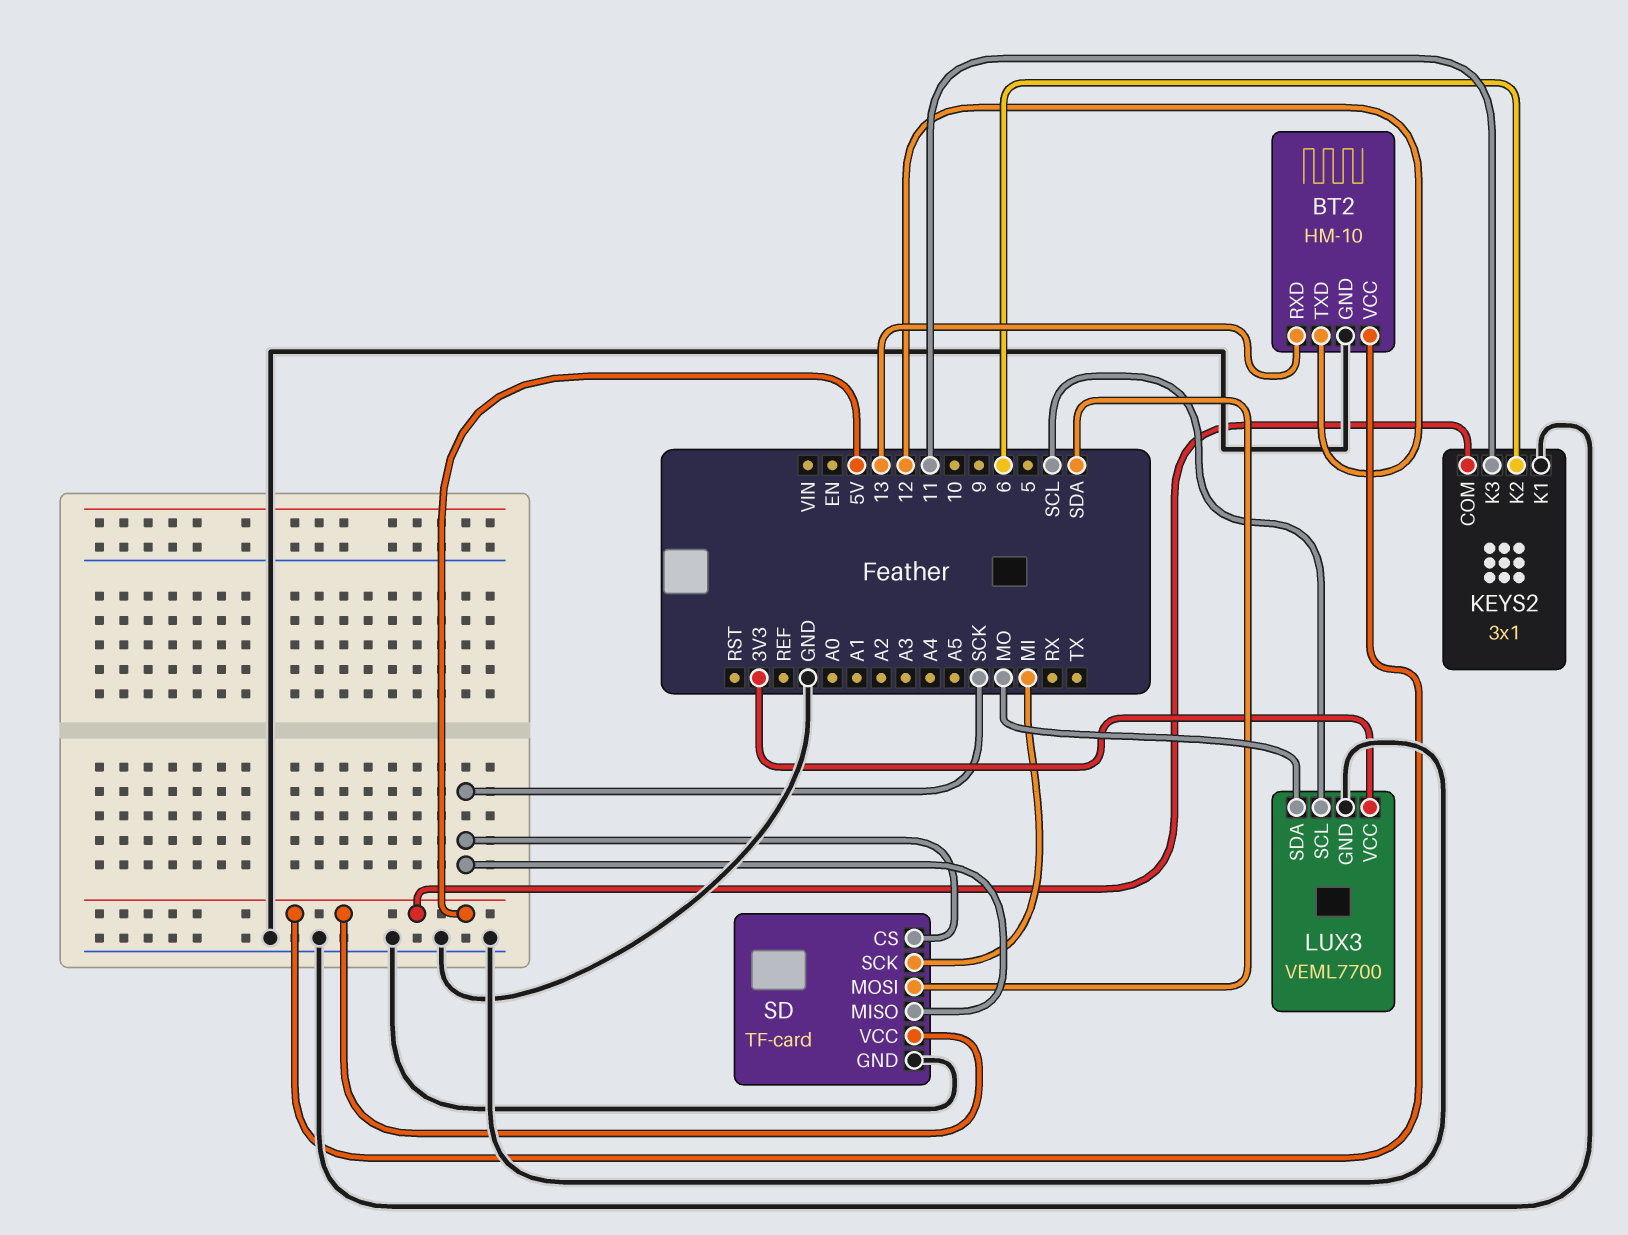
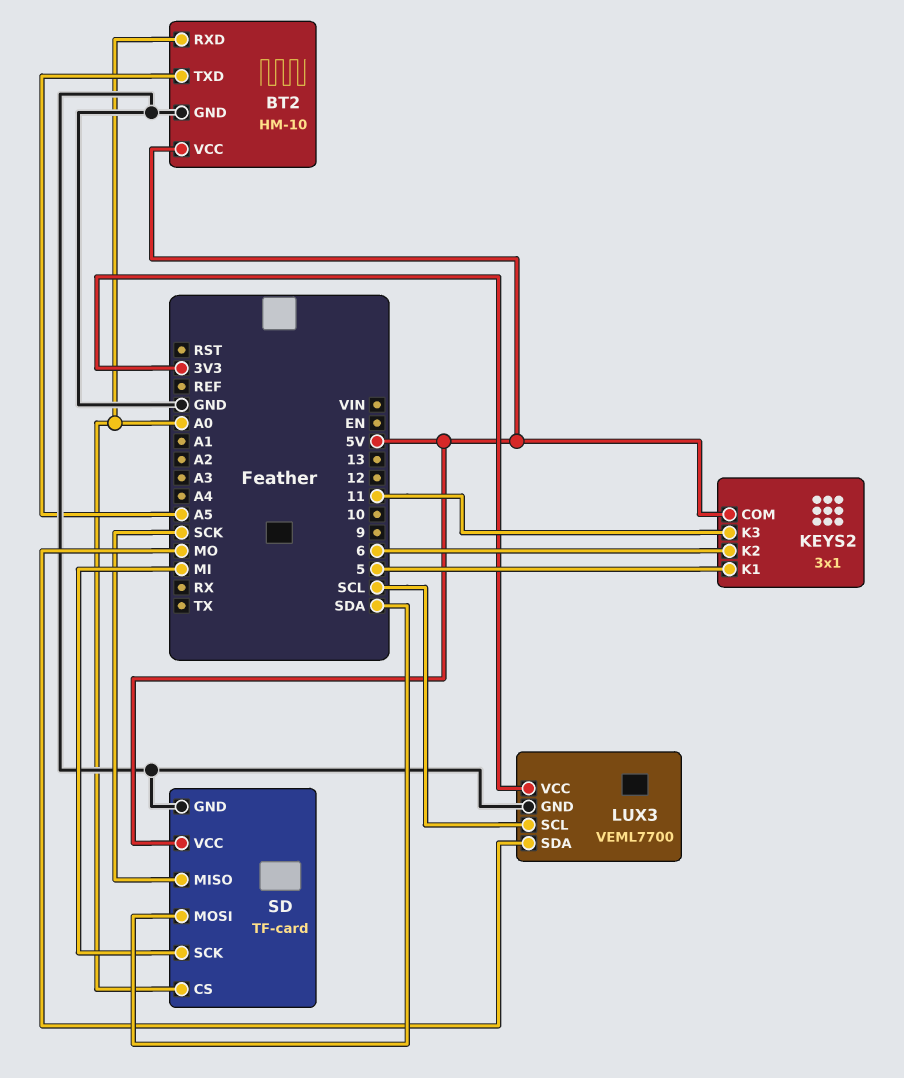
BT2 pin RXD: 13 -> A0
BT2 pin TXD: 12 -> A5
KEYS2 pin K1: GND -> 5
SD pin CS: SCK -> A0

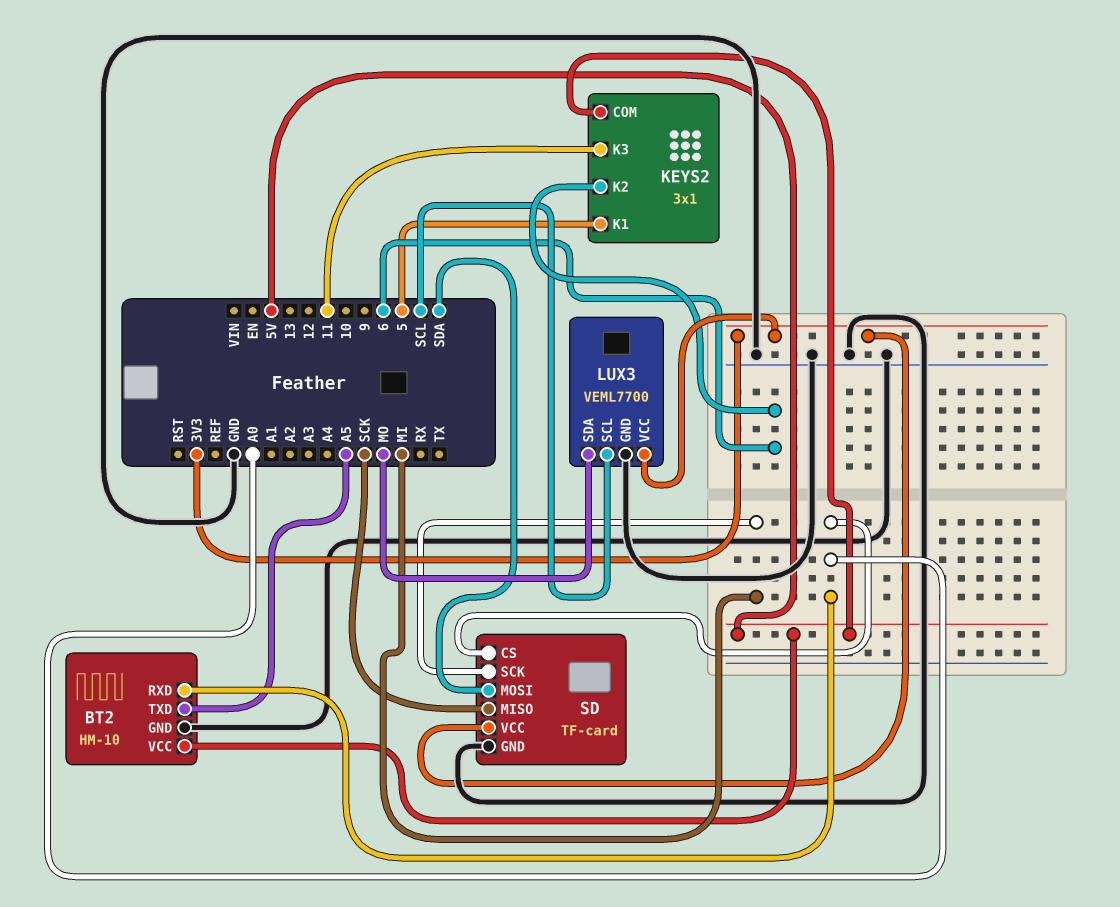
SD pin VCC: 5V -> 3V3

